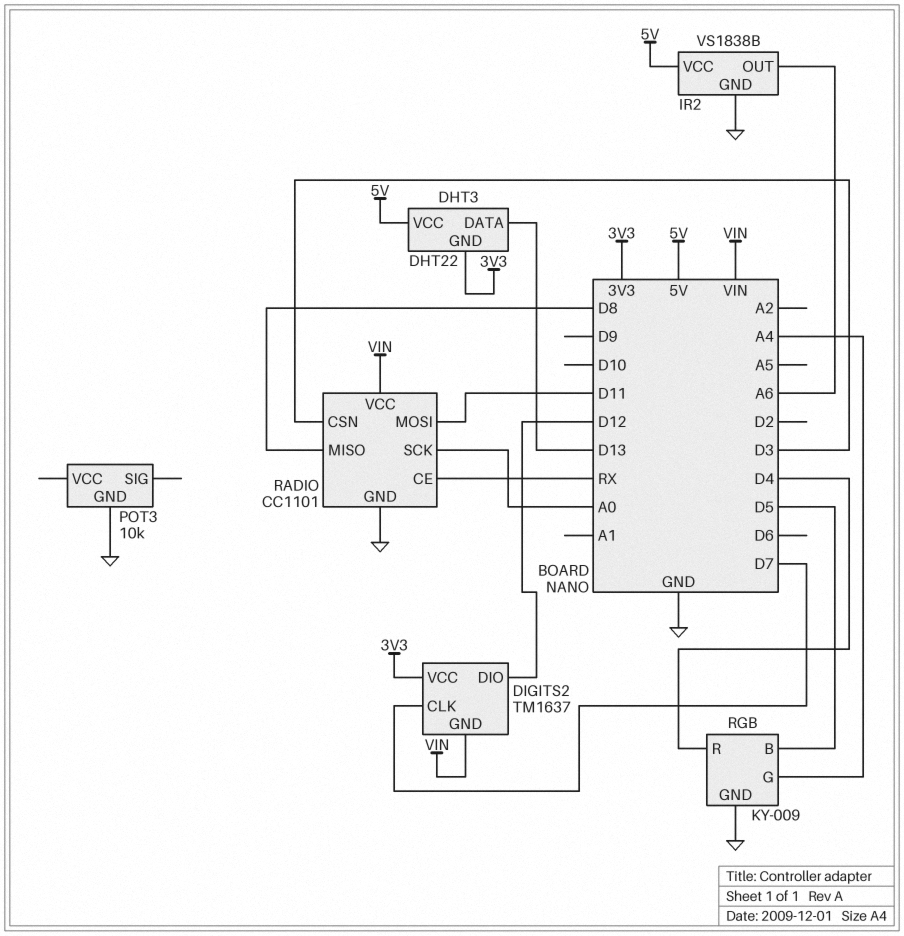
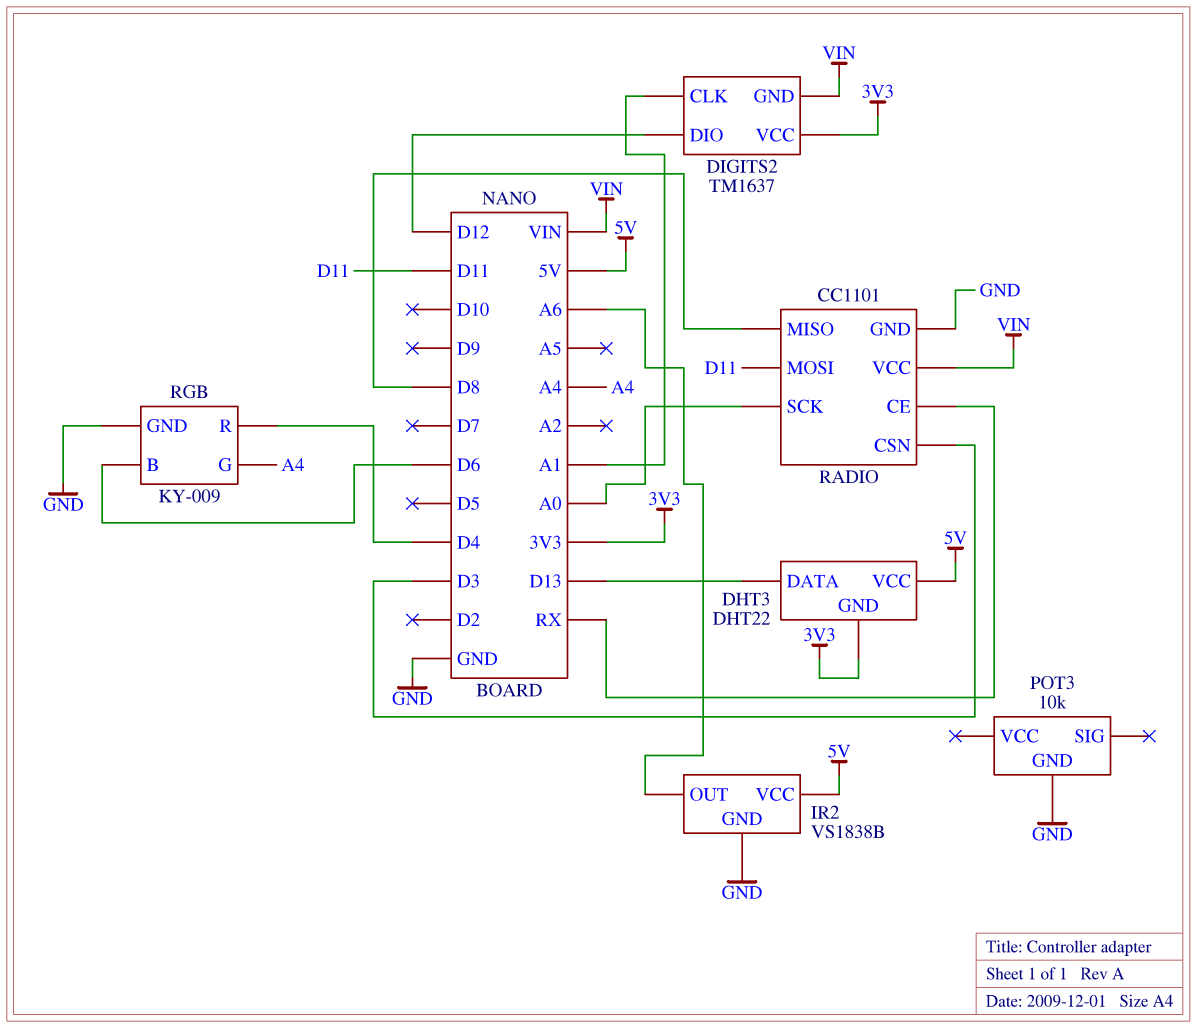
DIGITS2 pin CLK: D7 -> A1
RGB pin B: D5 -> D6

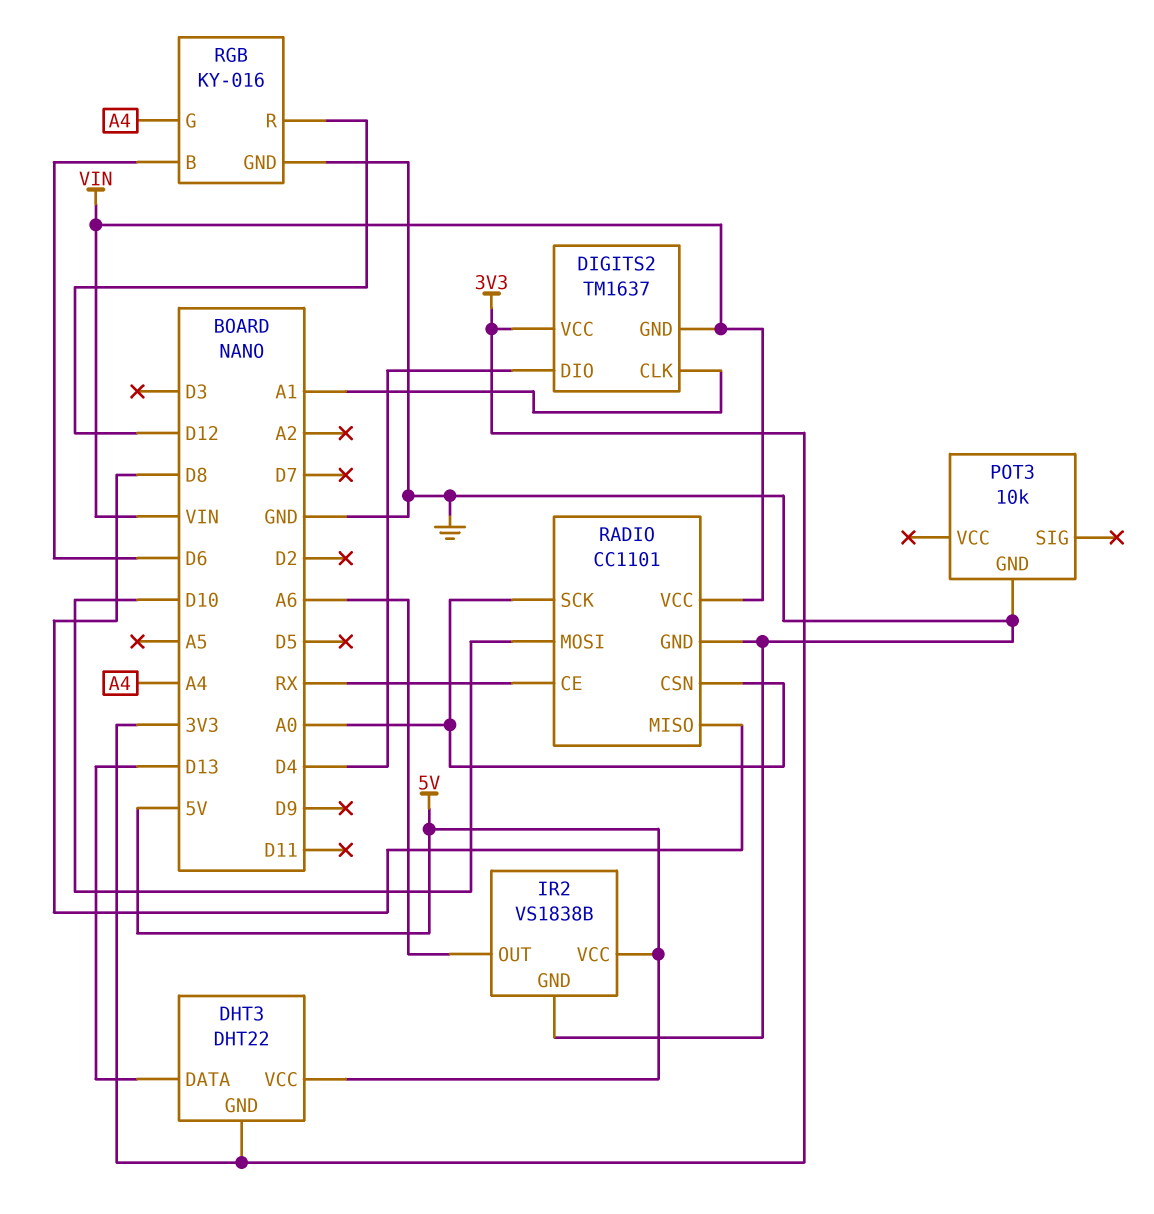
DIGITS2 pin DIO: D12 -> D4
RADIO pin CSN: D3 -> A0
RADIO pin MOSI: D11 -> D10
RGB: KY-009 -> KY-016
RGB pin R: D4 -> D12

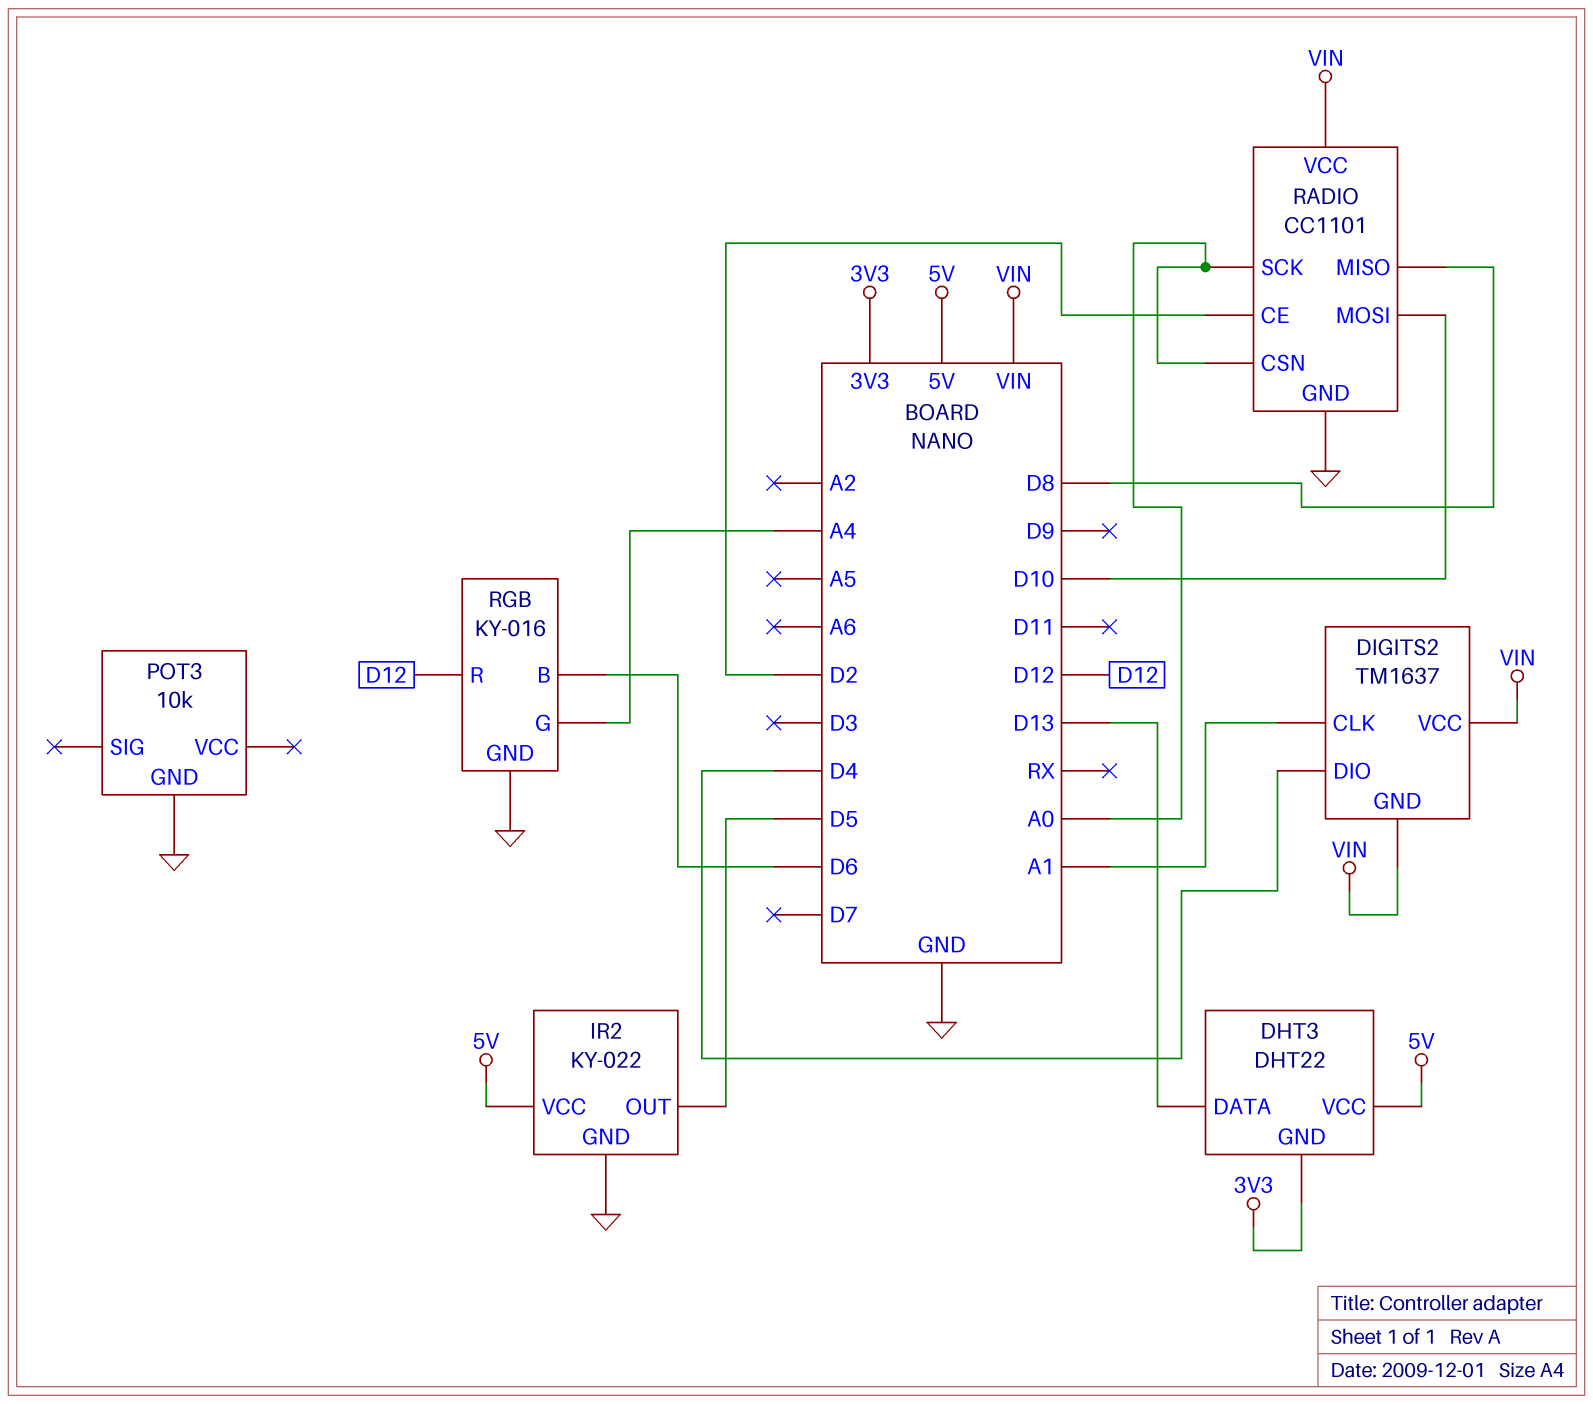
DIGITS2 pin VCC: 3V3 -> VIN
IR2: VS1838B -> KY-022
IR2 pin OUT: A6 -> D5
RADIO pin CE: RX -> D2

